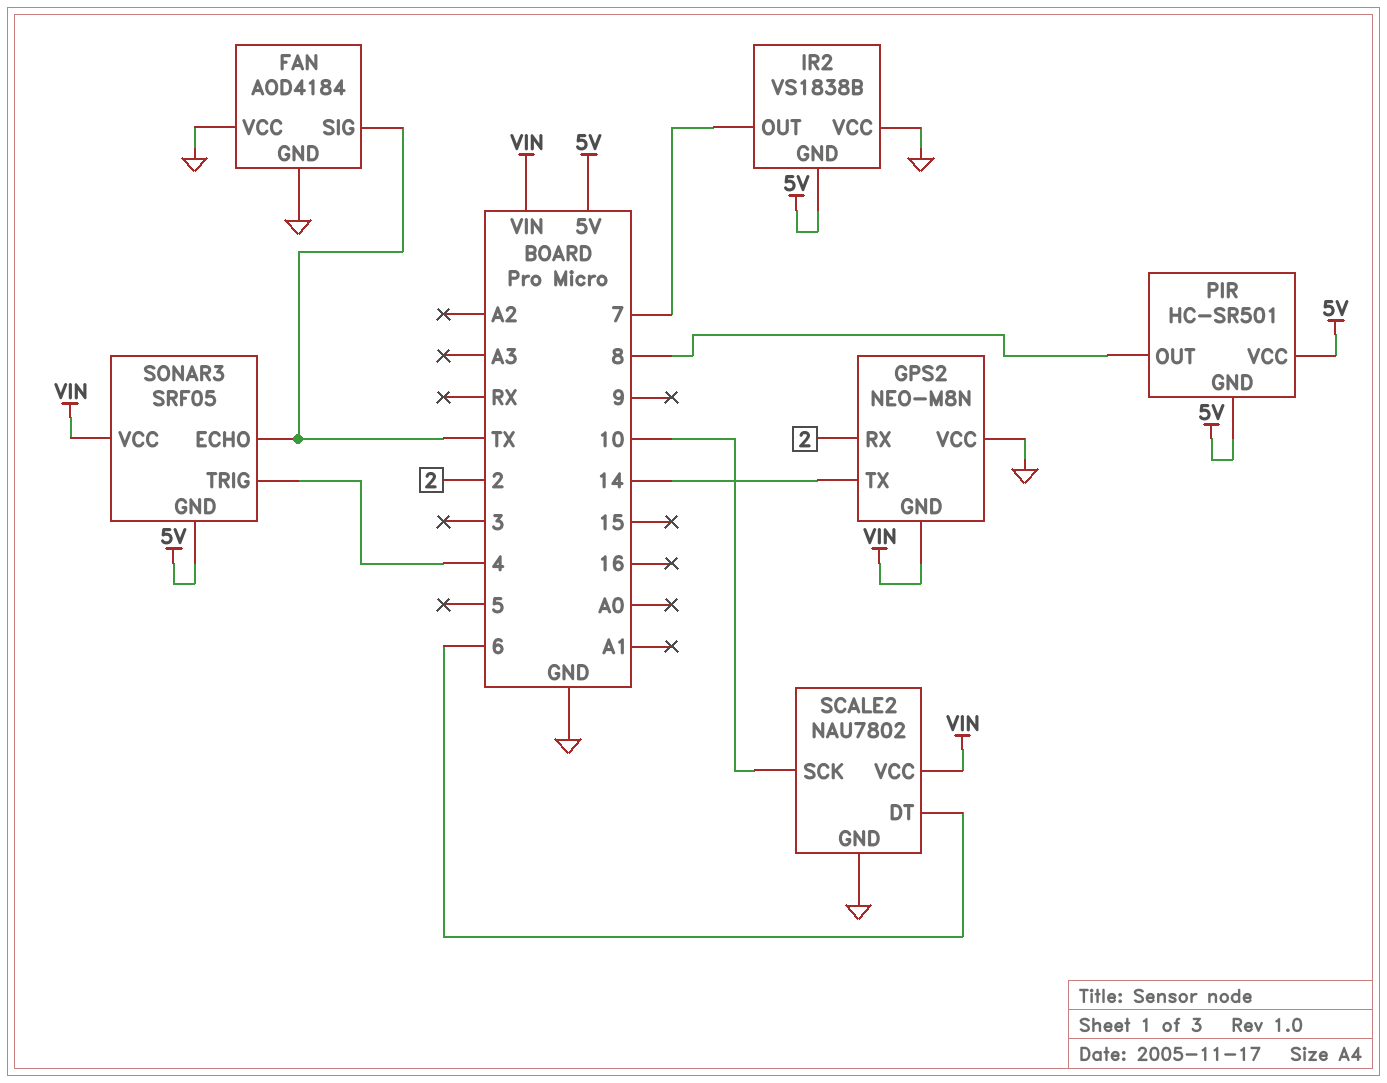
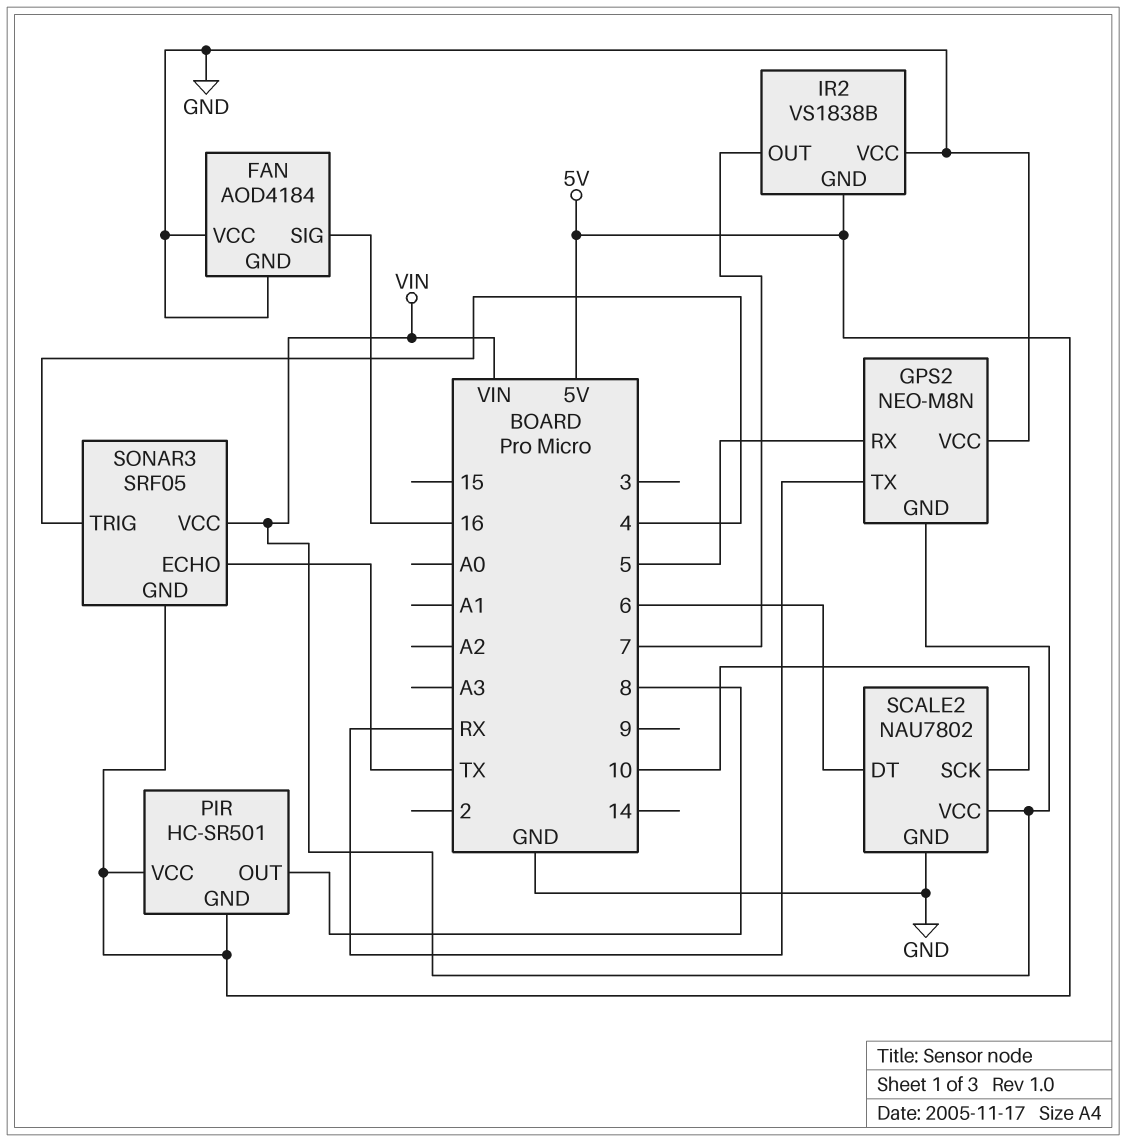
FAN pin SIG: TX -> 16
GPS2 pin RX: 2 -> 5
GPS2 pin TX: 14 -> RX

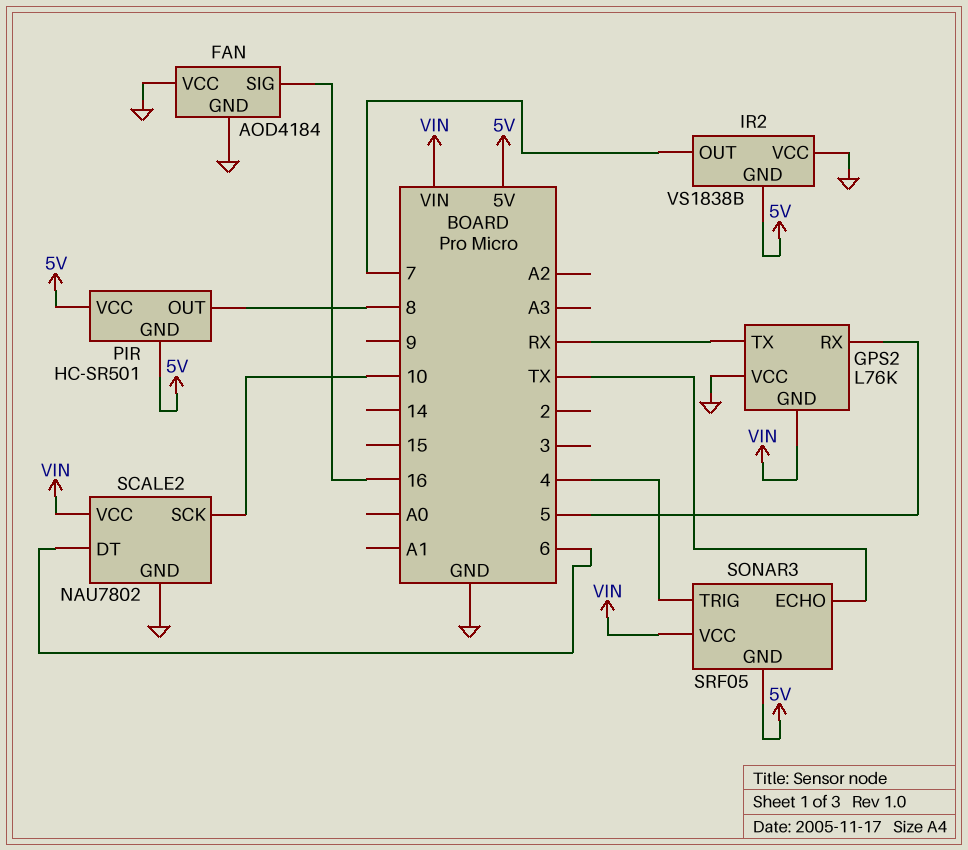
GPS2: NEO-M8N -> L76K

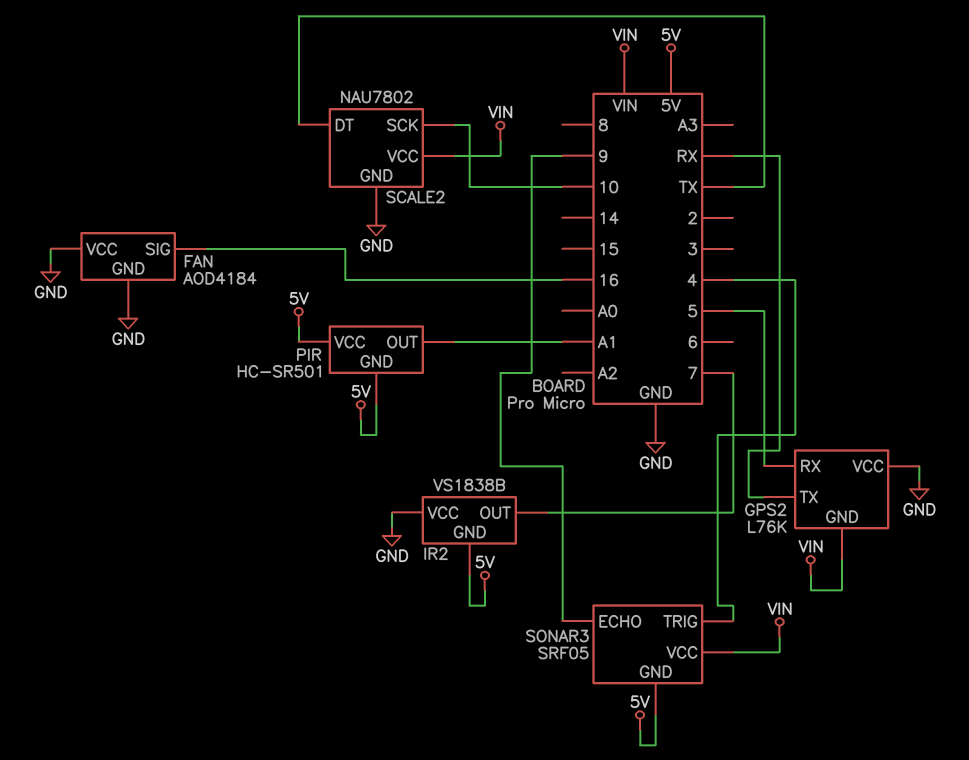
PIR pin OUT: 8 -> A1
SCALE2 pin DT: 6 -> TX
SONAR3 pin ECHO: TX -> 9

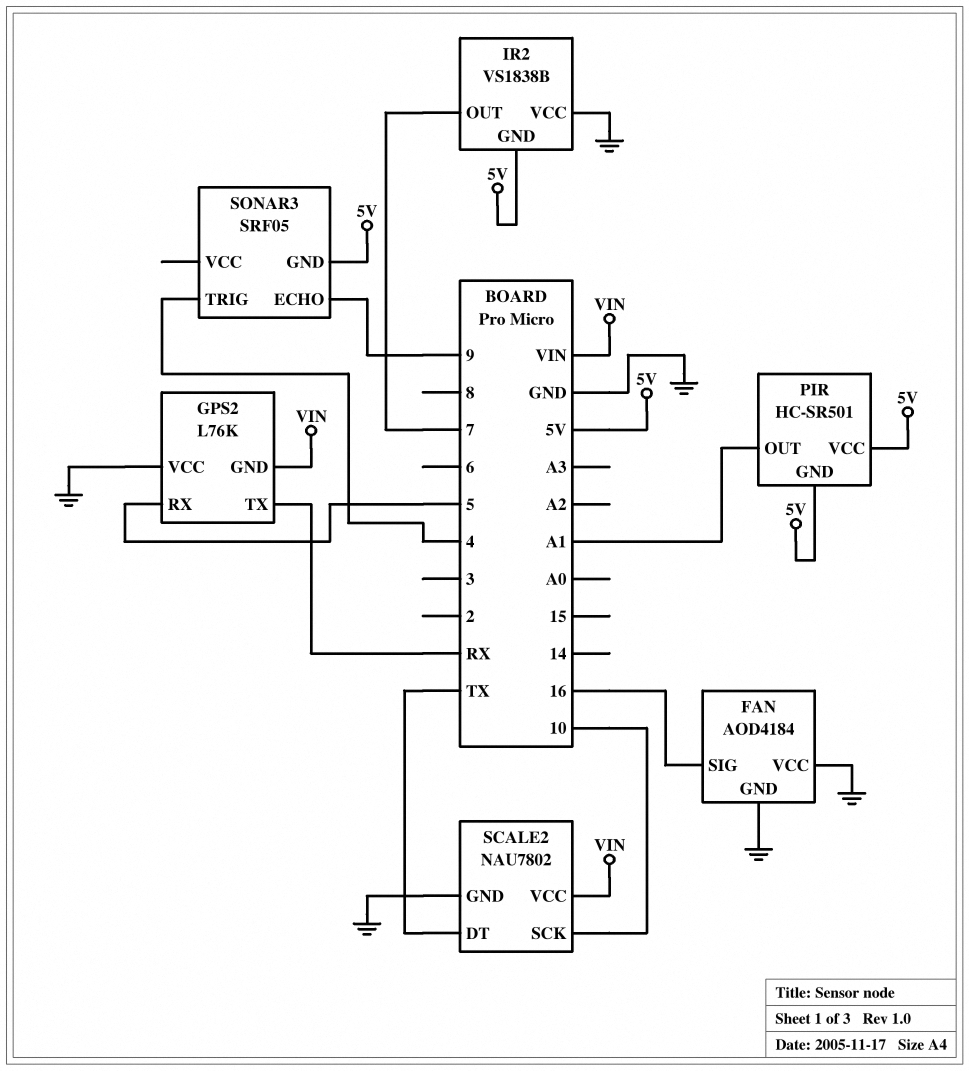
SONAR3 pin VCC: VIN -> none

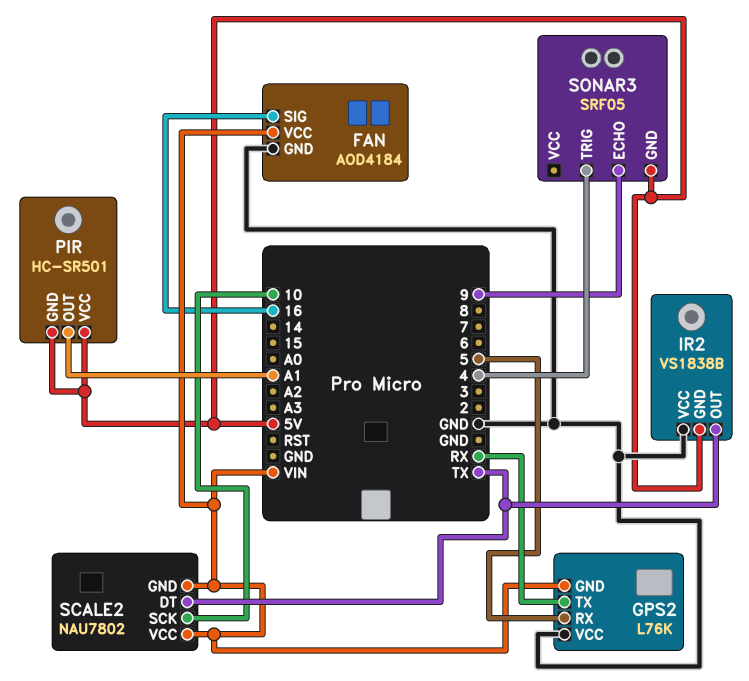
FAN pin VCC: GND -> VIN
IR2 pin OUT: 7 -> TX
SCALE2 pin GND: GND -> VIN

